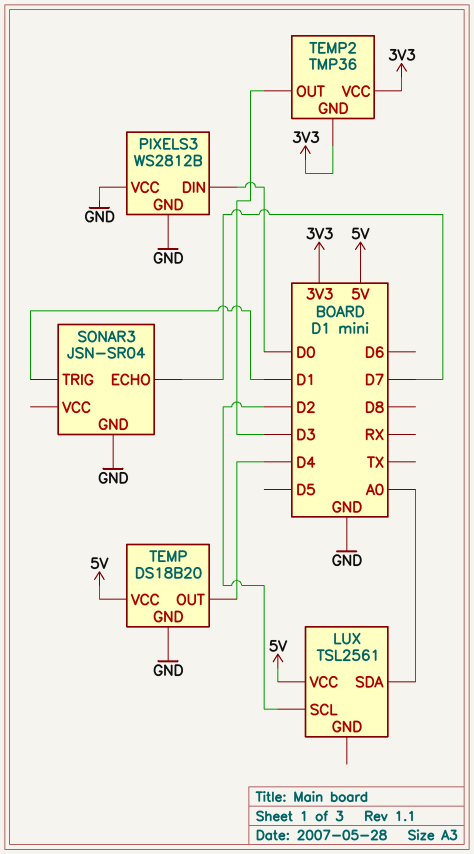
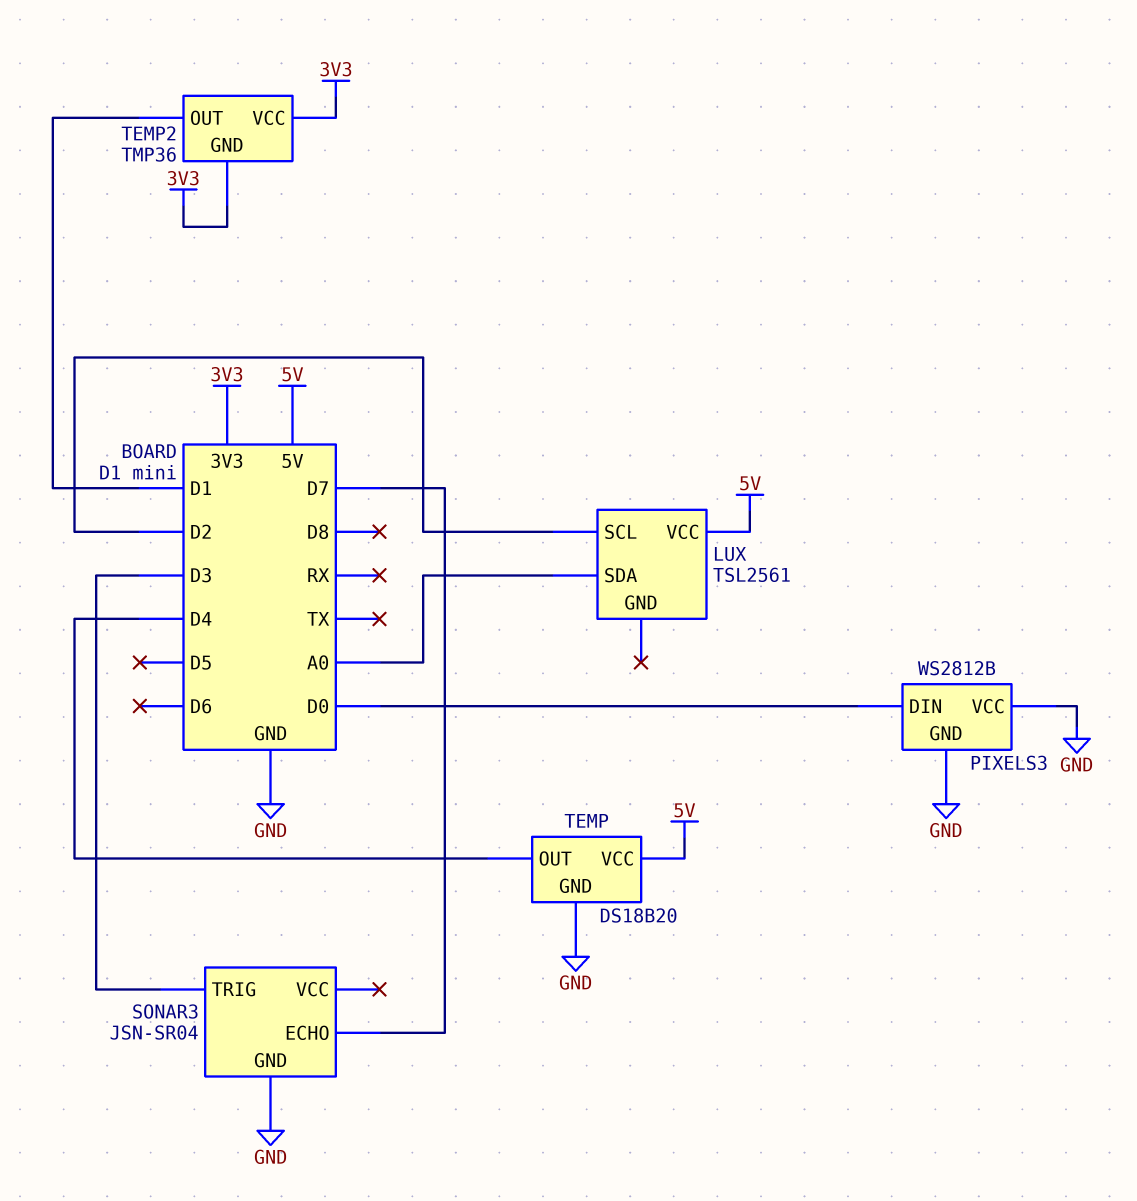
SONAR3 pin TRIG: D1 -> D3
TEMP2 pin OUT: D3 -> D1

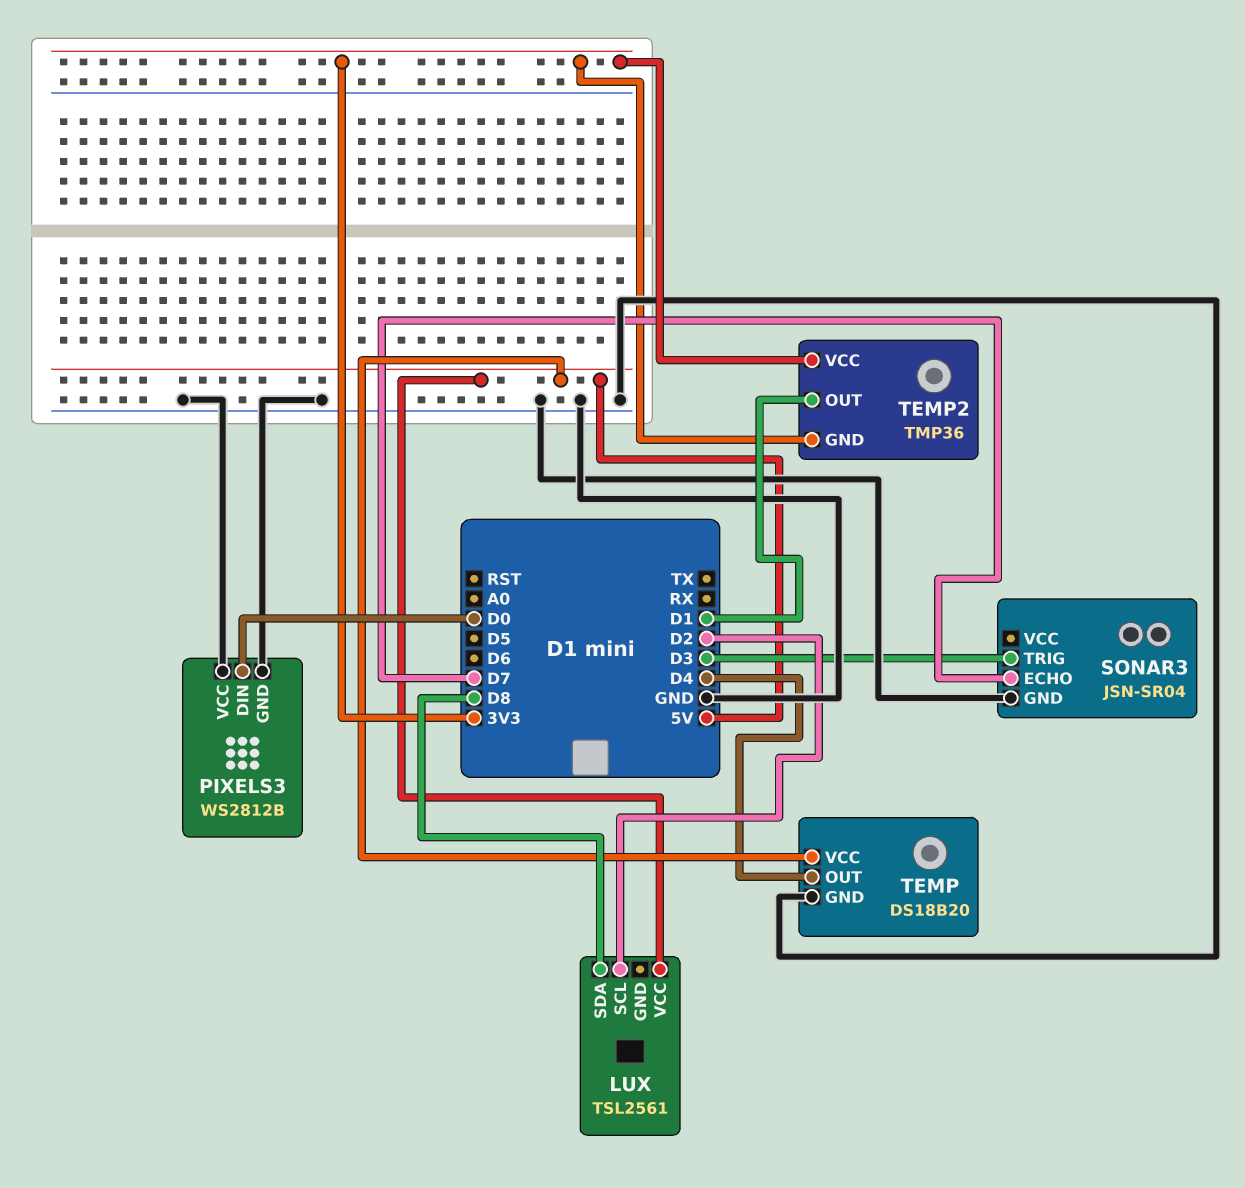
LUX pin SDA: A0 -> D8

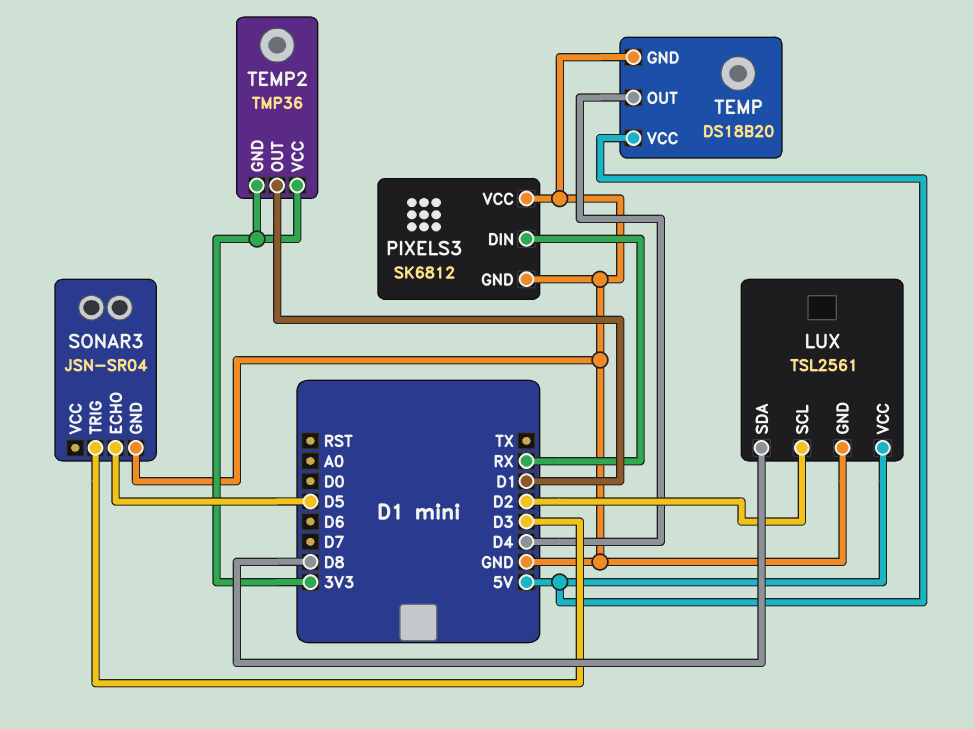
LUX pin GND: none -> GND
PIXELS3: WS2812B -> SK6812
PIXELS3 pin DIN: D0 -> RX
SONAR3 pin ECHO: D7 -> D5

